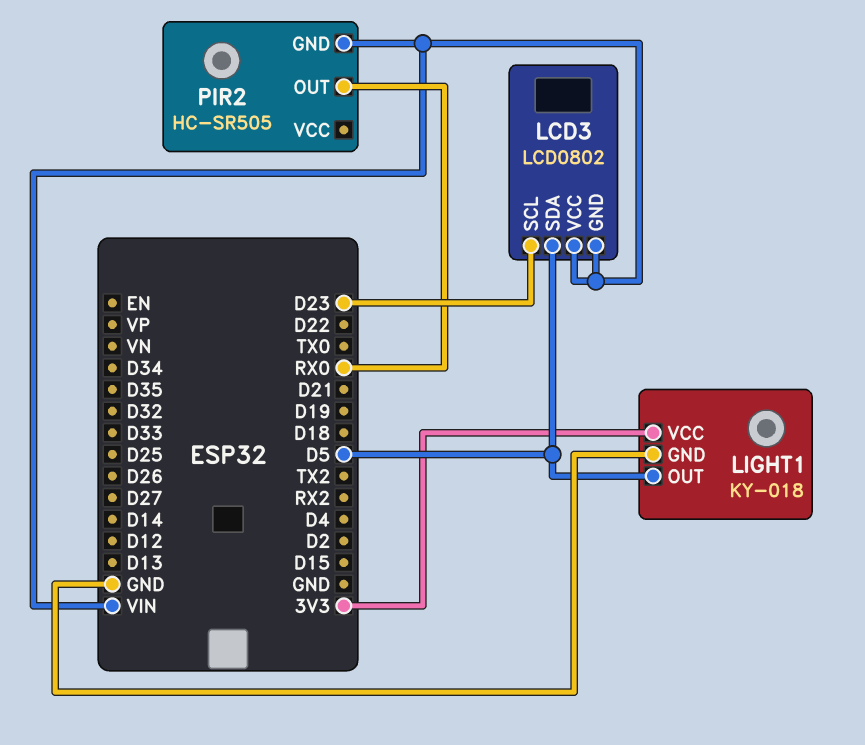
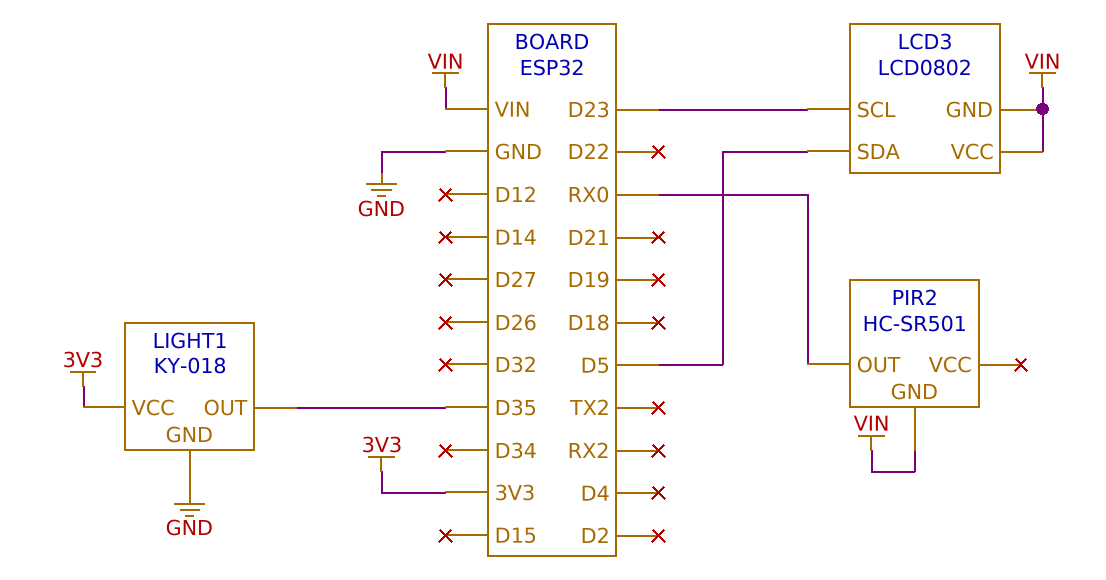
LIGHT1 pin OUT: D5 -> D35
PIR2: HC-SR505 -> HC-SR501

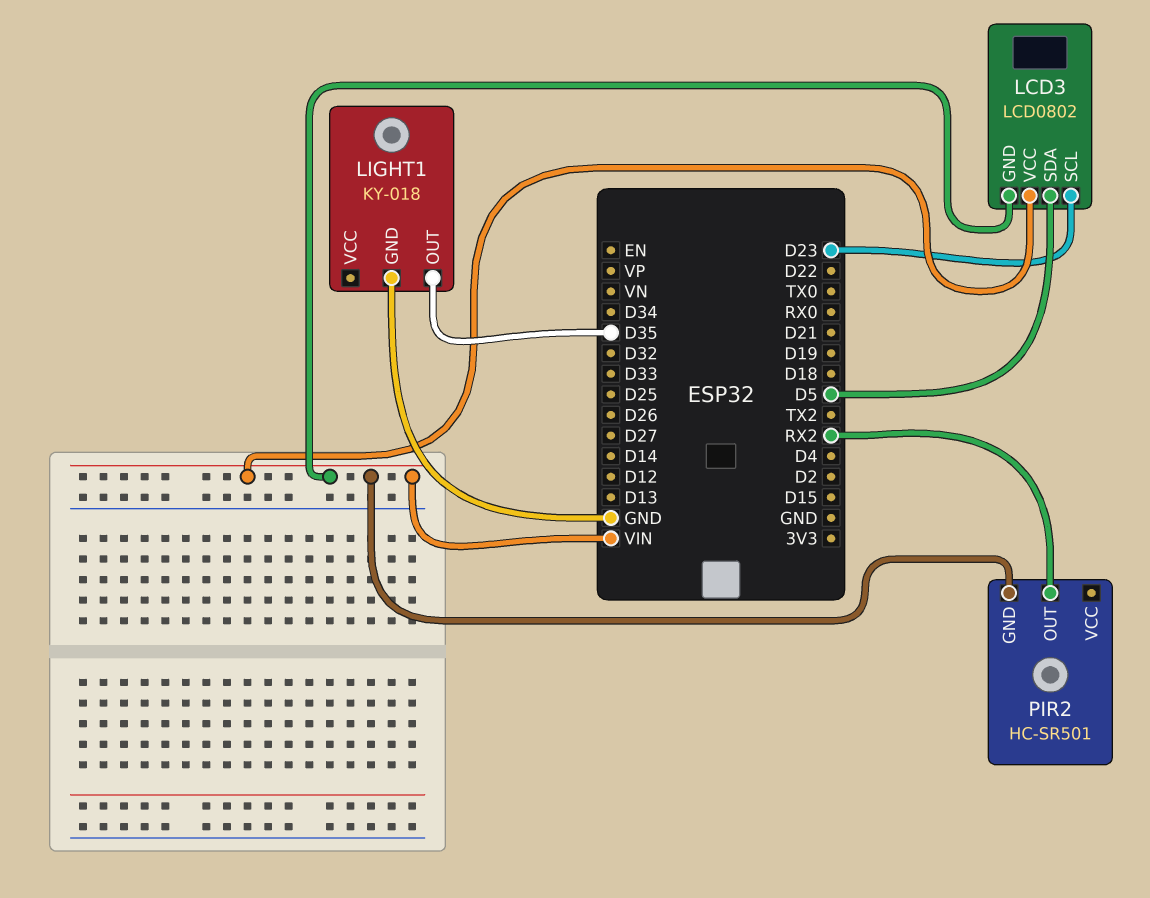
LIGHT1 pin VCC: 3V3 -> none
PIR2 pin OUT: RX0 -> RX2

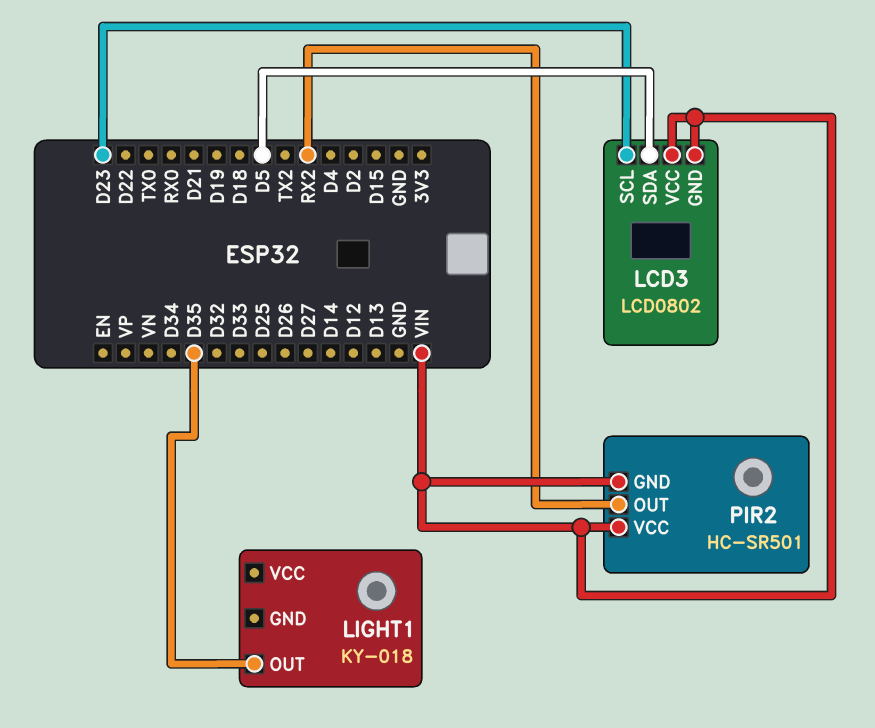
LIGHT1 pin GND: GND -> none
PIR2 pin VCC: none -> VIN

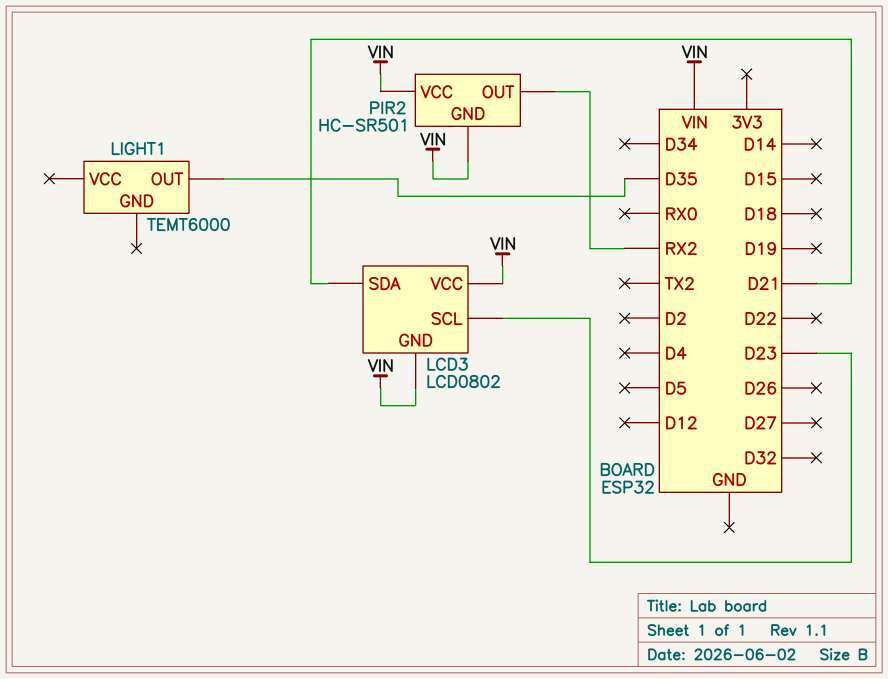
LCD3 pin SDA: D5 -> D21
LIGHT1: KY-018 -> TEMT6000

